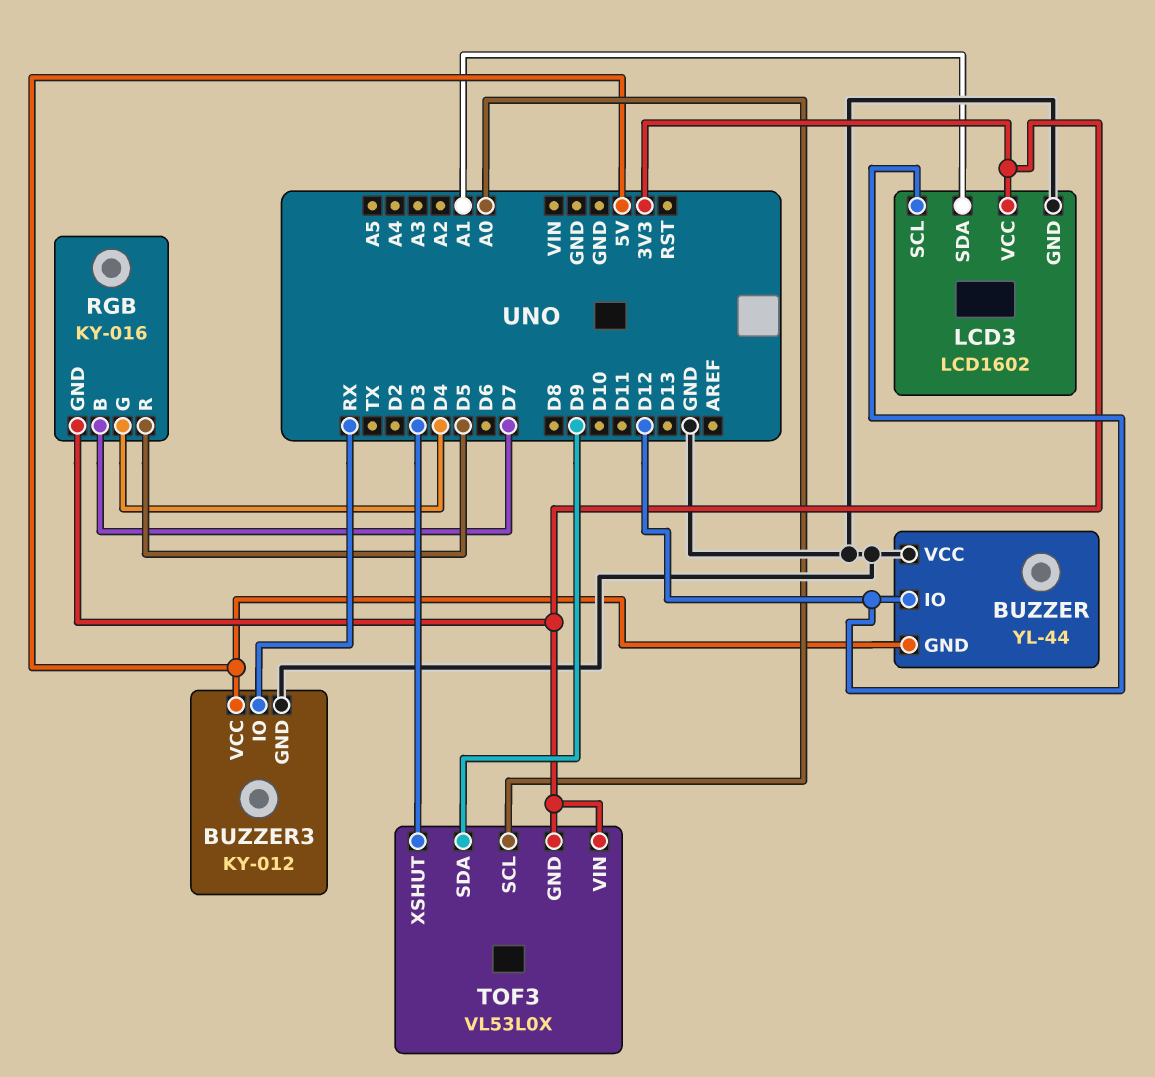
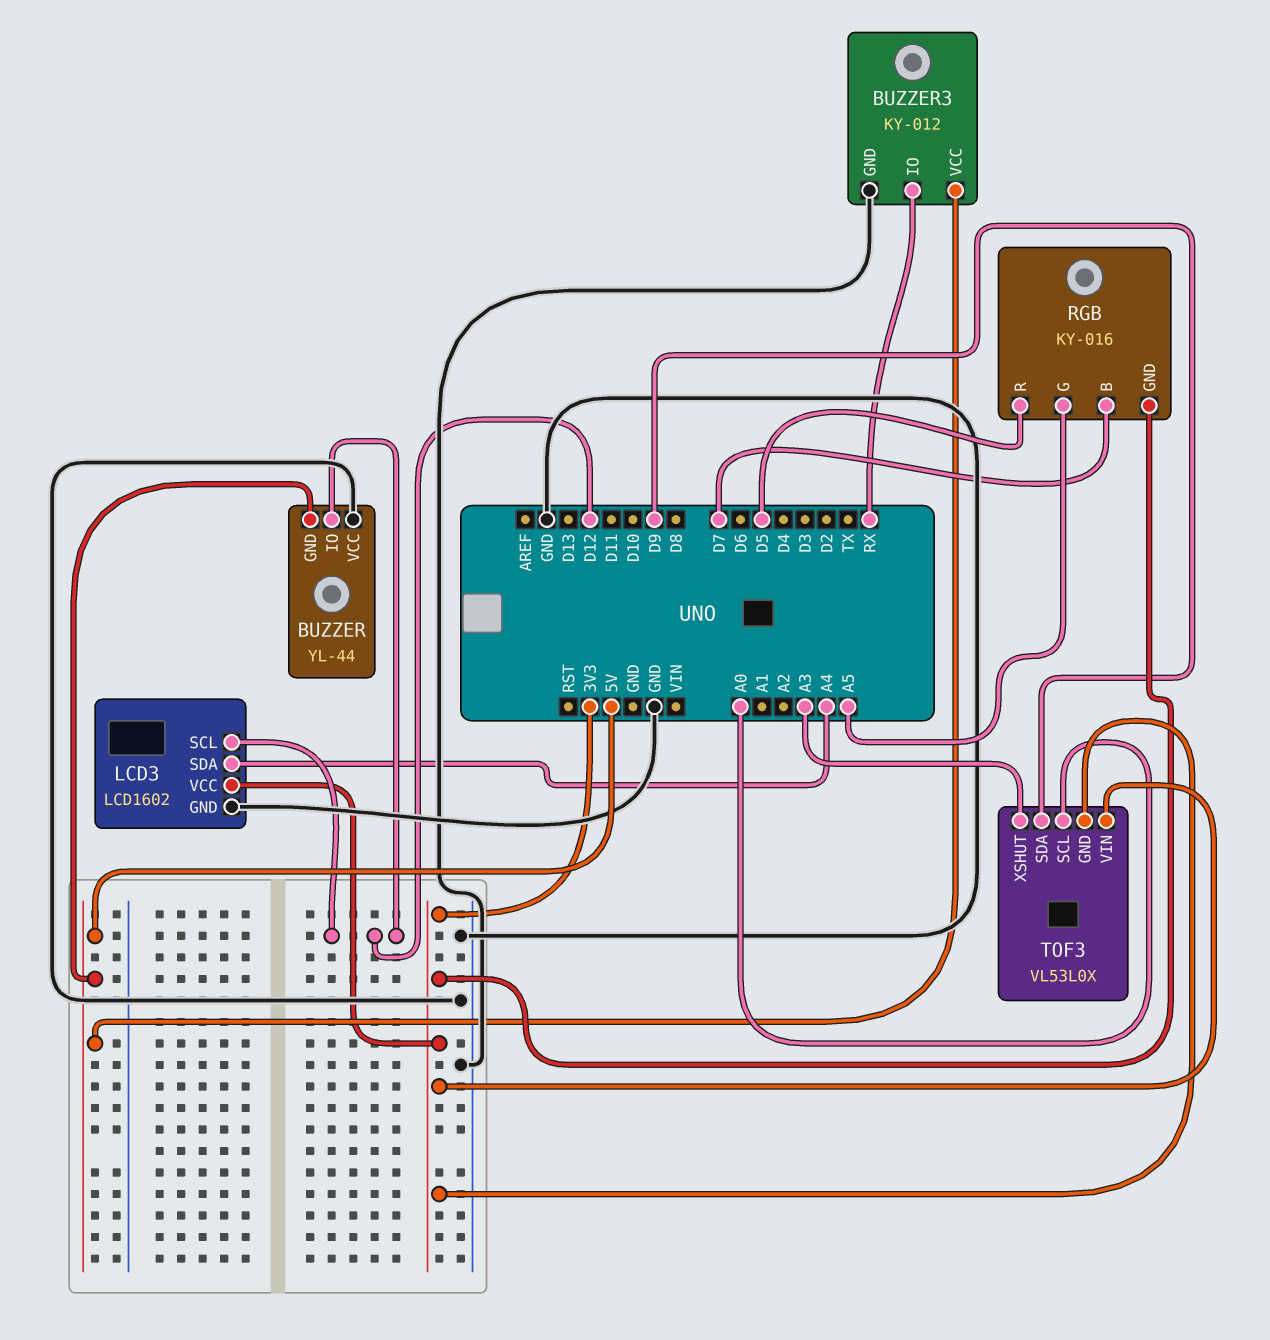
LCD3 pin SDA: A1 -> A4
RGB pin G: D4 -> A5
TOF3 pin XSHUT: D3 -> A3

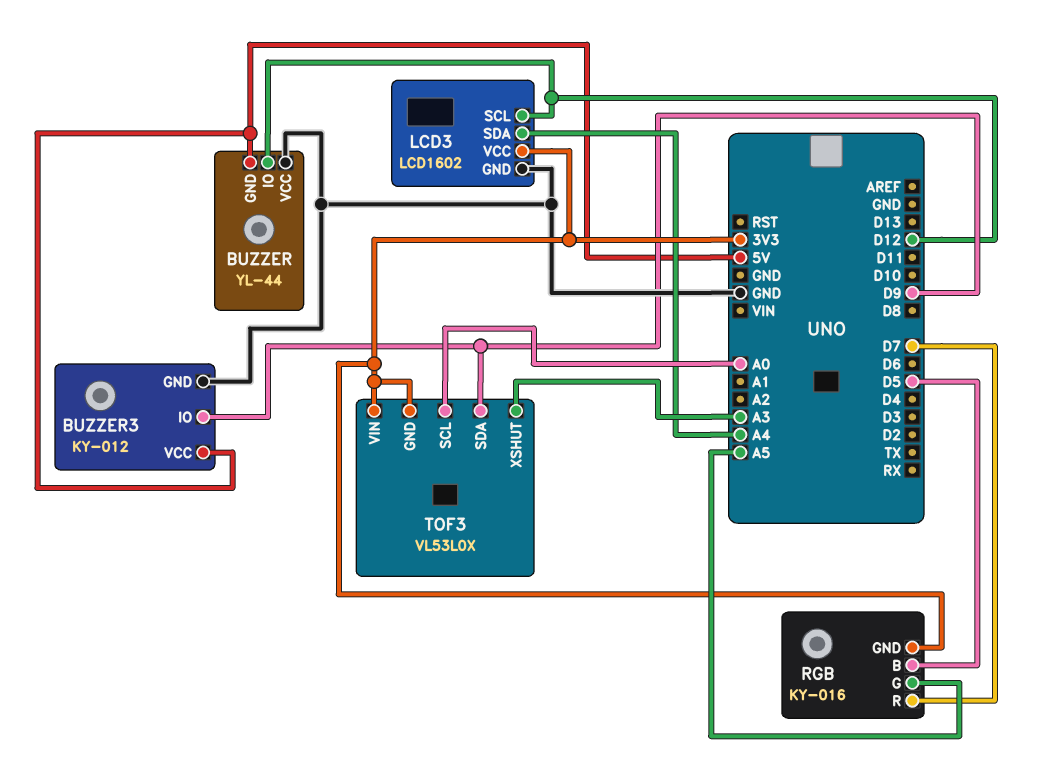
BUZZER3 pin IO: RX -> D9
RGB pin B: D7 -> D5
RGB pin R: D5 -> D7

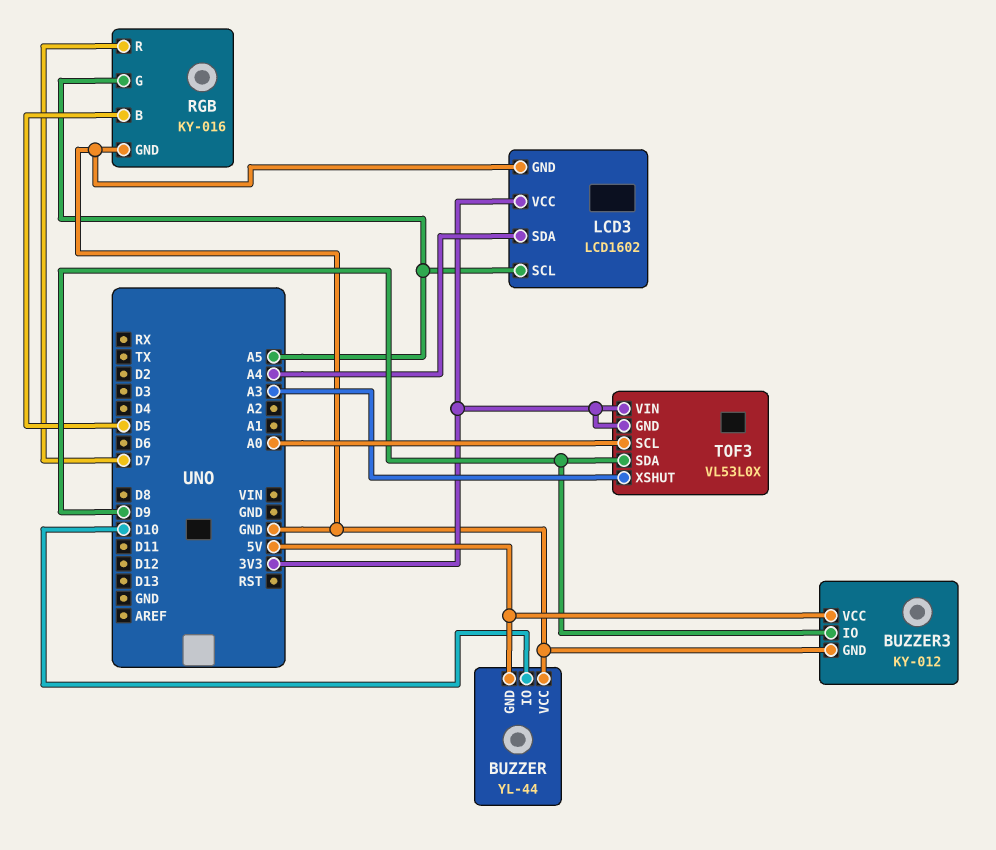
BUZZER pin IO: D12 -> D10
LCD3 pin SCL: D12 -> A5
RGB pin GND: 3V3 -> GND

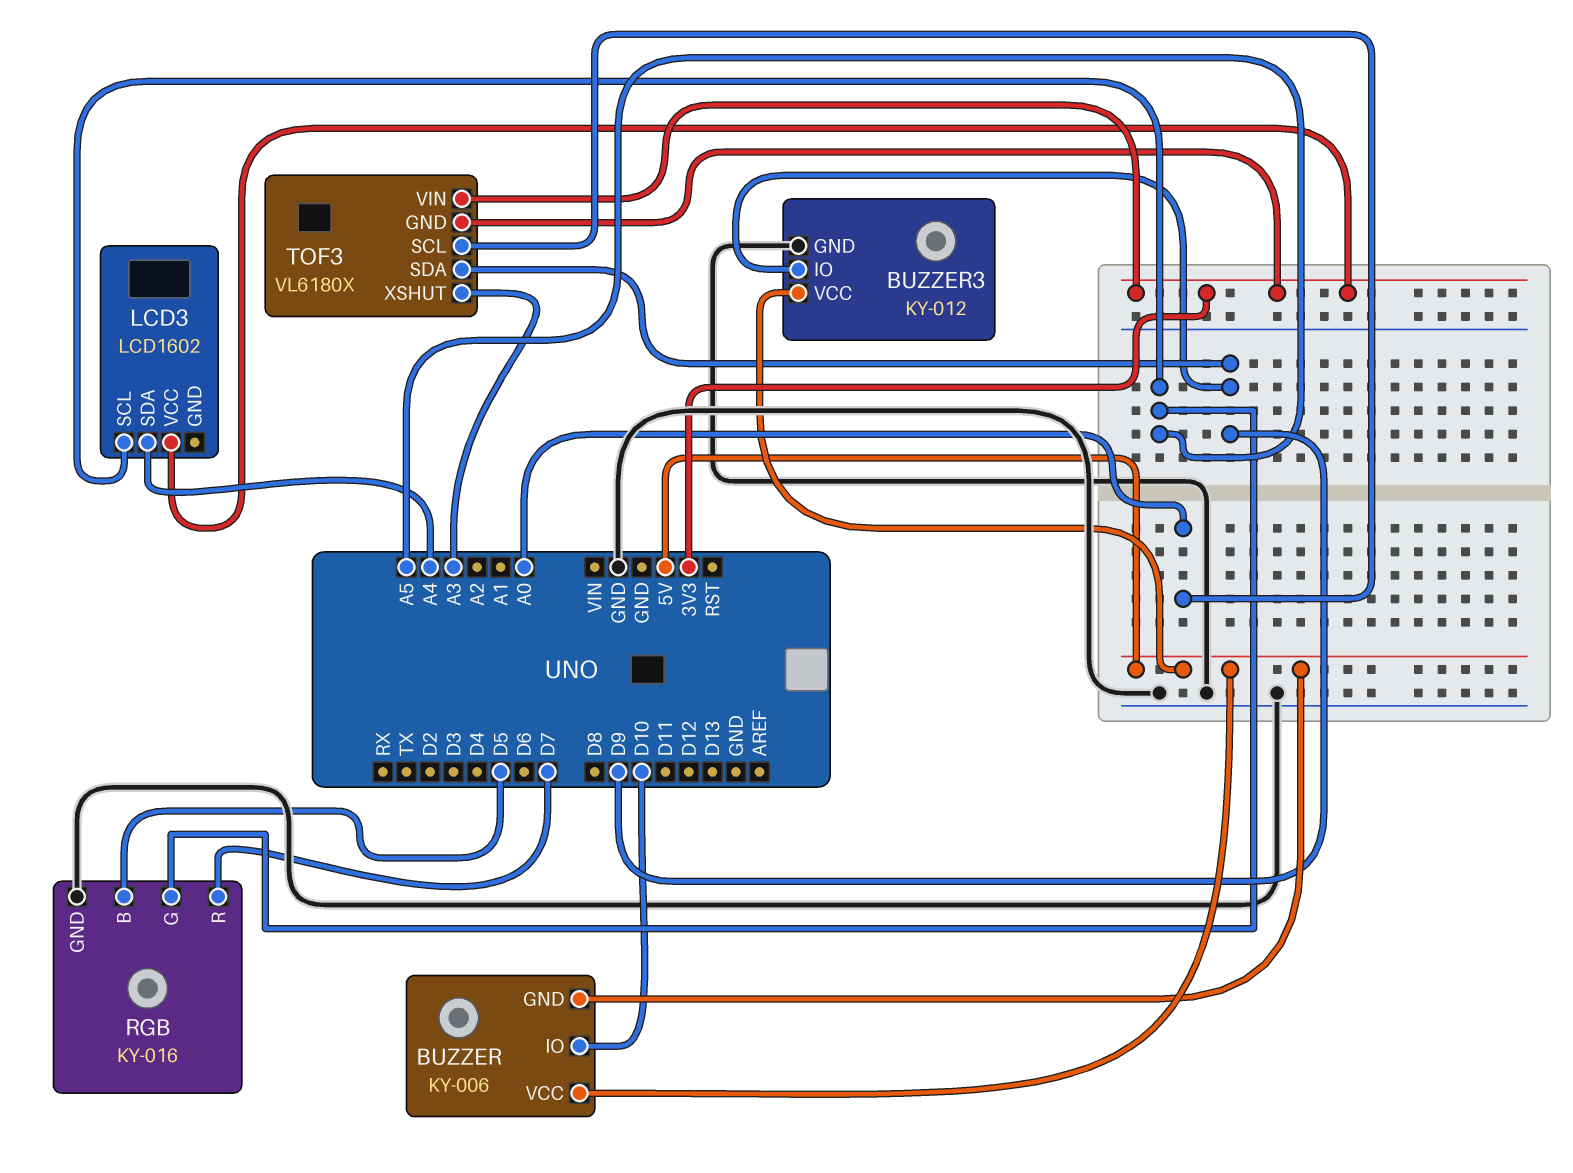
BUZZER: YL-44 -> KY-006
BUZZER pin VCC: GND -> 5V
LCD3 pin GND: GND -> none
TOF3: VL53L0X -> VL6180X

